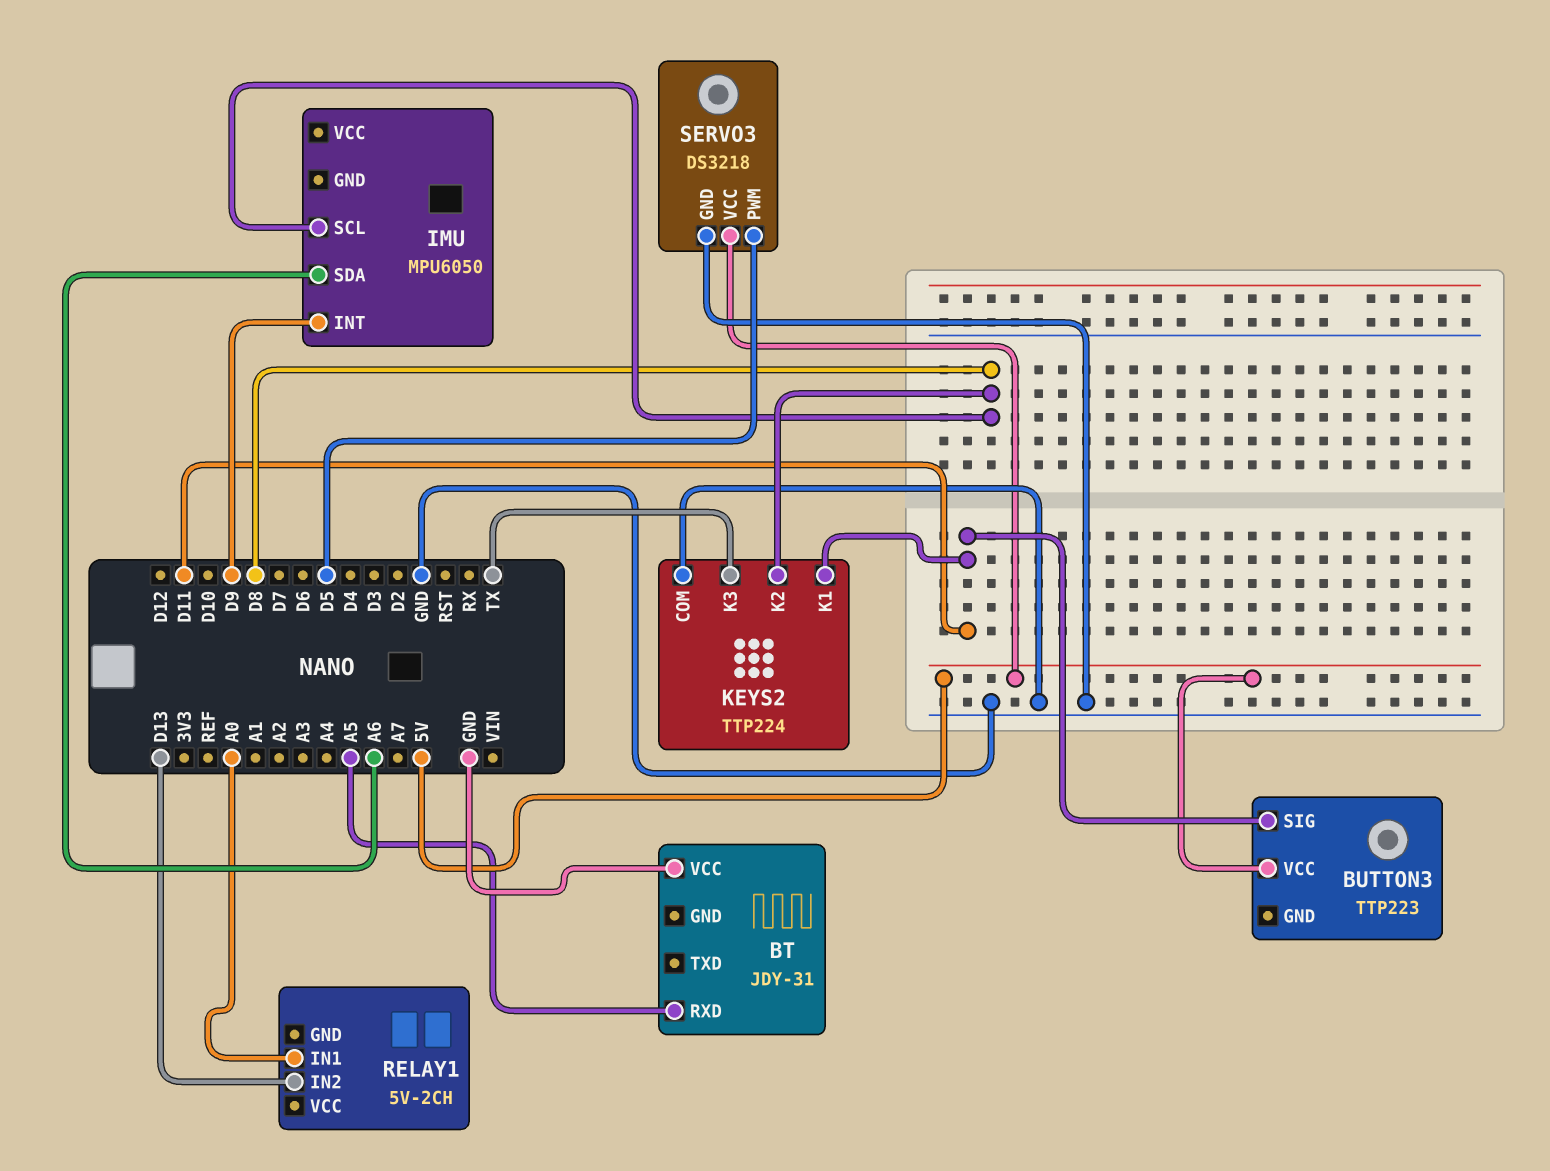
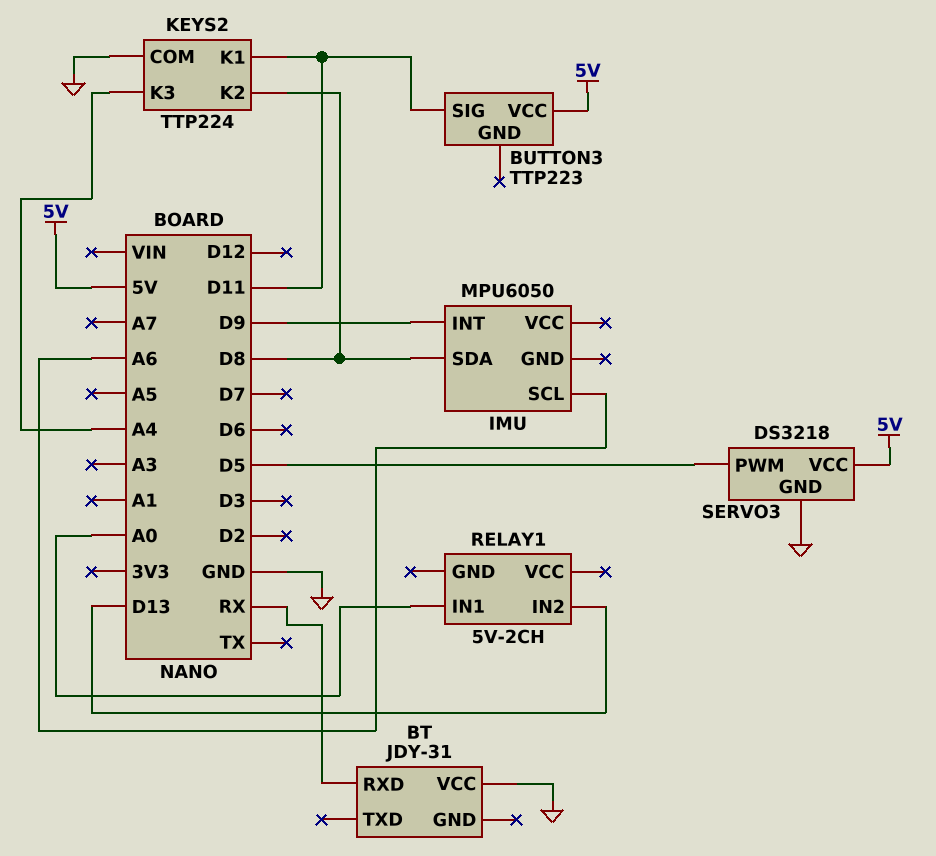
BT pin RXD: A5 -> RX
IMU pin SCL: D8 -> A6
IMU pin SDA: A6 -> D8
KEYS2 pin K3: TX -> A4

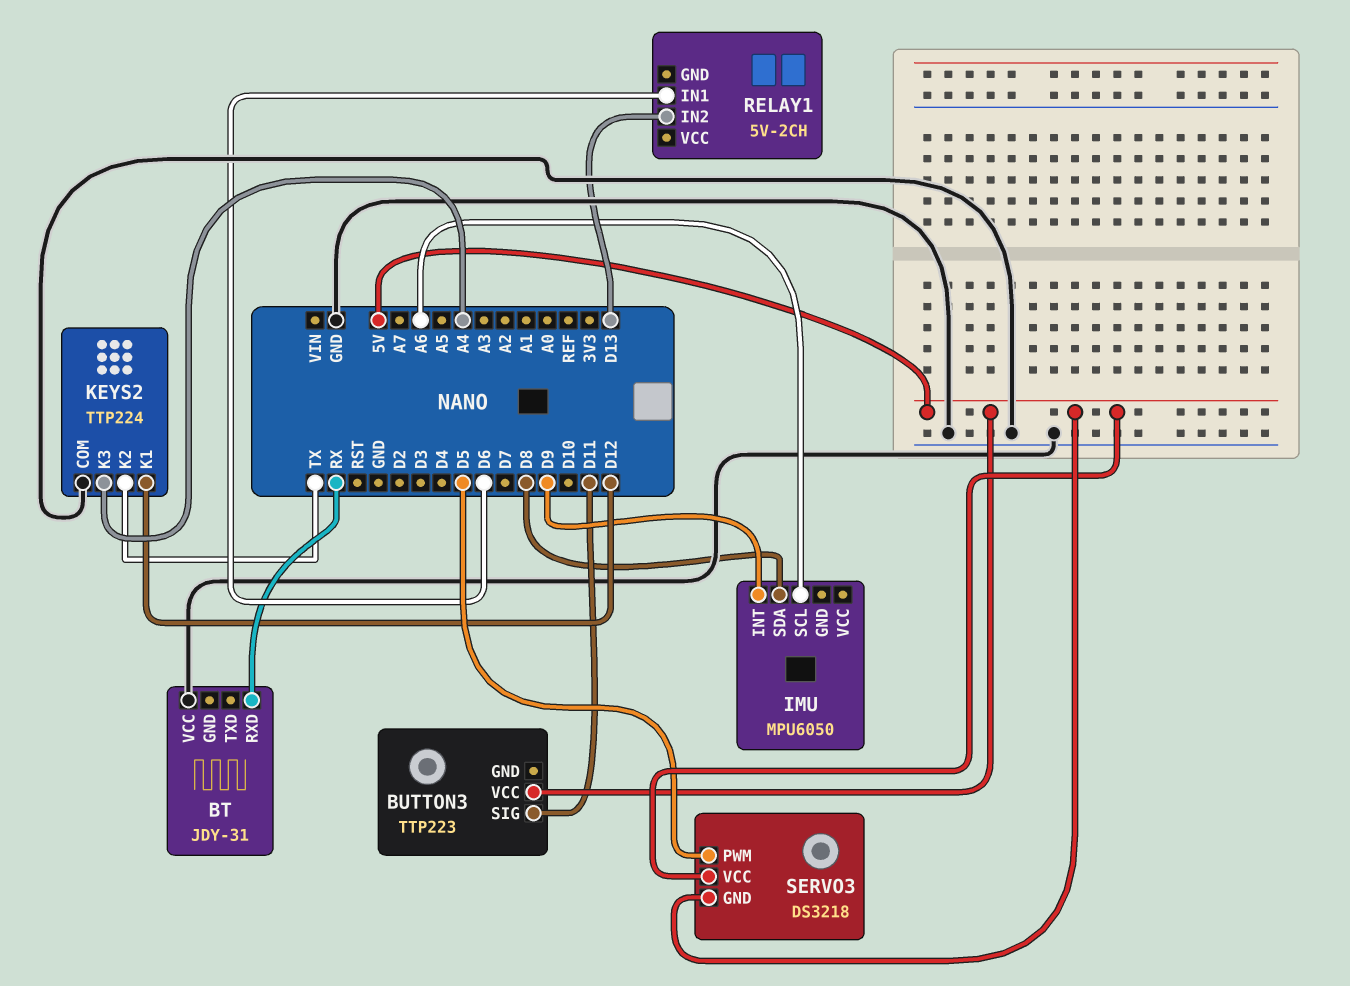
KEYS2 pin K1: D11 -> D12
KEYS2 pin K2: D8 -> TX
RELAY1 pin IN1: A0 -> D6
SERVO3 pin GND: GND -> 5V

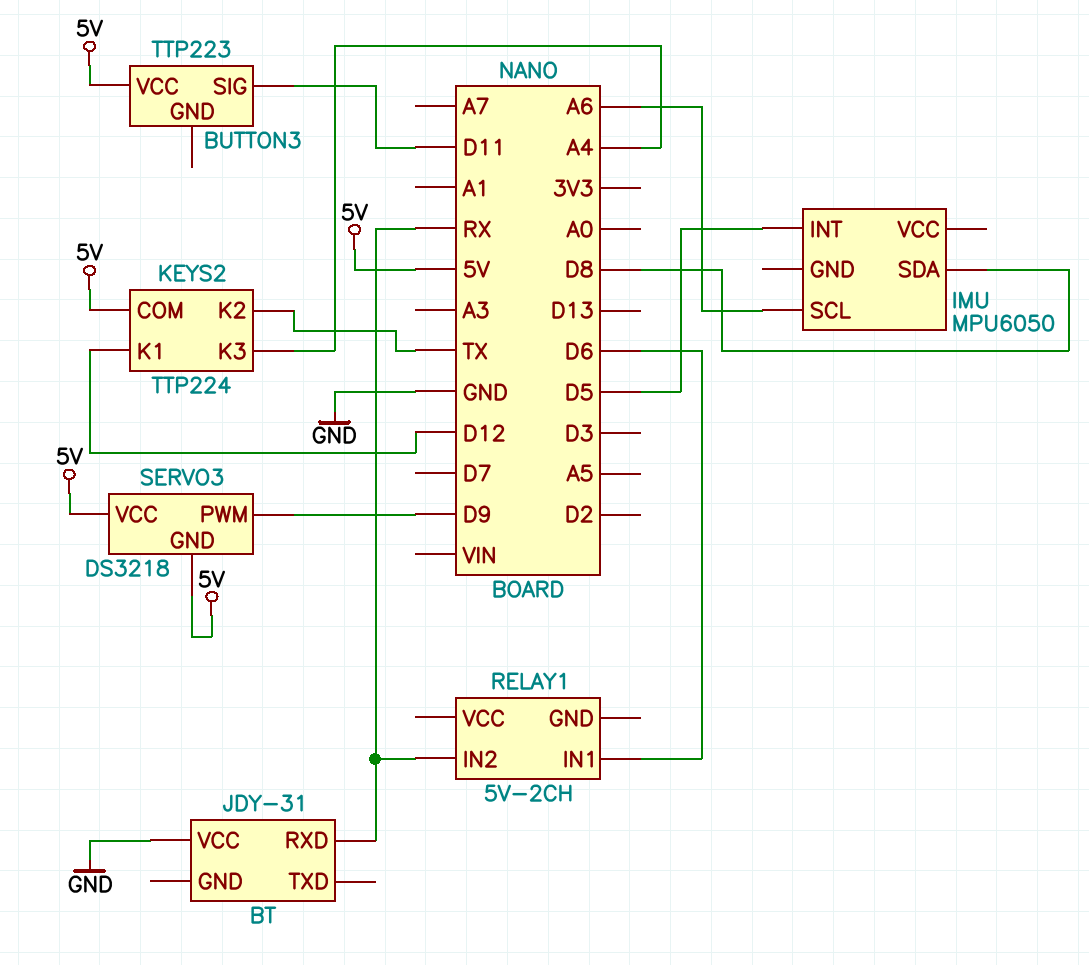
IMU pin INT: D9 -> D5
KEYS2 pin COM: GND -> 5V
RELAY1 pin IN2: D13 -> RX
SERVO3 pin PWM: D5 -> D9

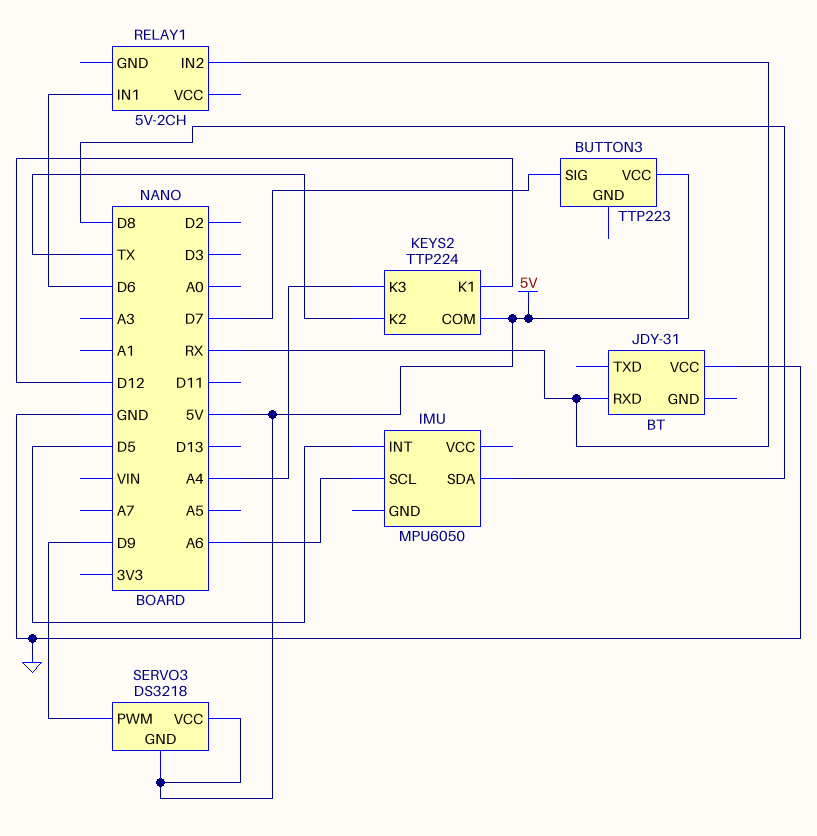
BUTTON3 pin SIG: D11 -> D7

